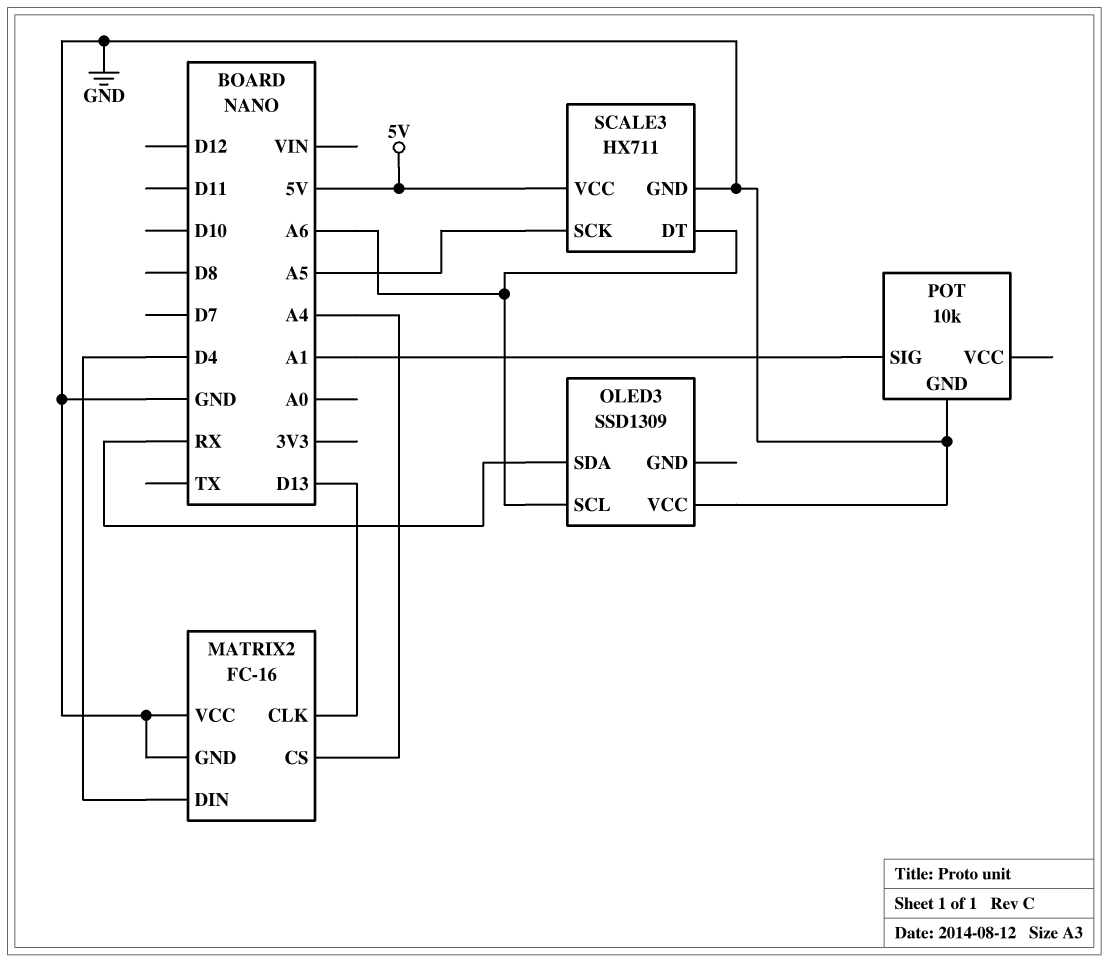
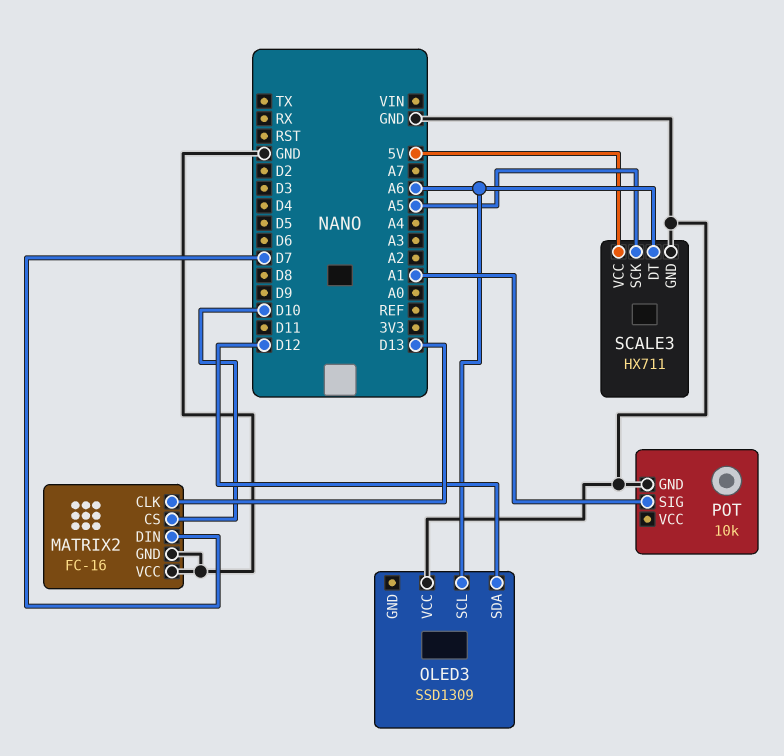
MATRIX2 pin CS: A4 -> D10
MATRIX2 pin DIN: D4 -> D7
OLED3 pin SDA: RX -> D12

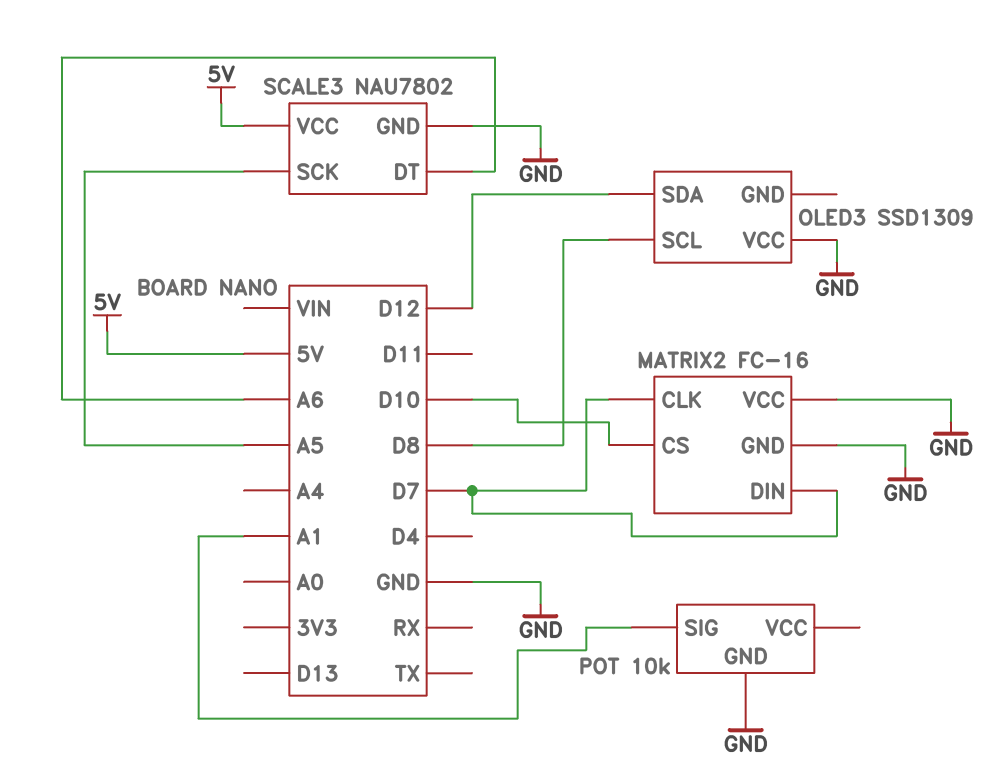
MATRIX2 pin CLK: D13 -> D7
OLED3 pin SCL: A6 -> D8
SCALE3: HX711 -> NAU7802

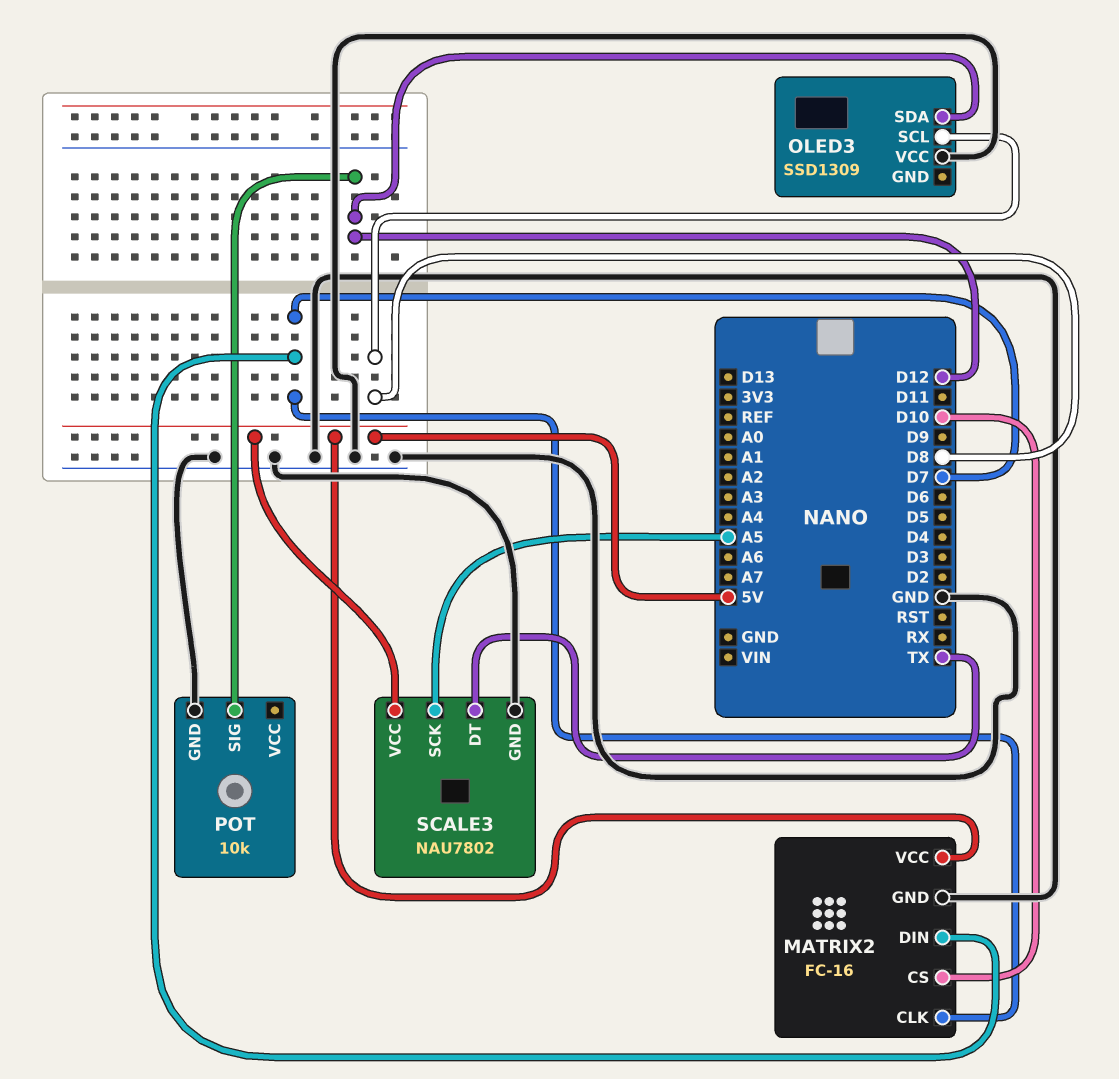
MATRIX2 pin VCC: GND -> 5V
POT pin SIG: A1 -> D12
SCALE3 pin DT: A6 -> TX

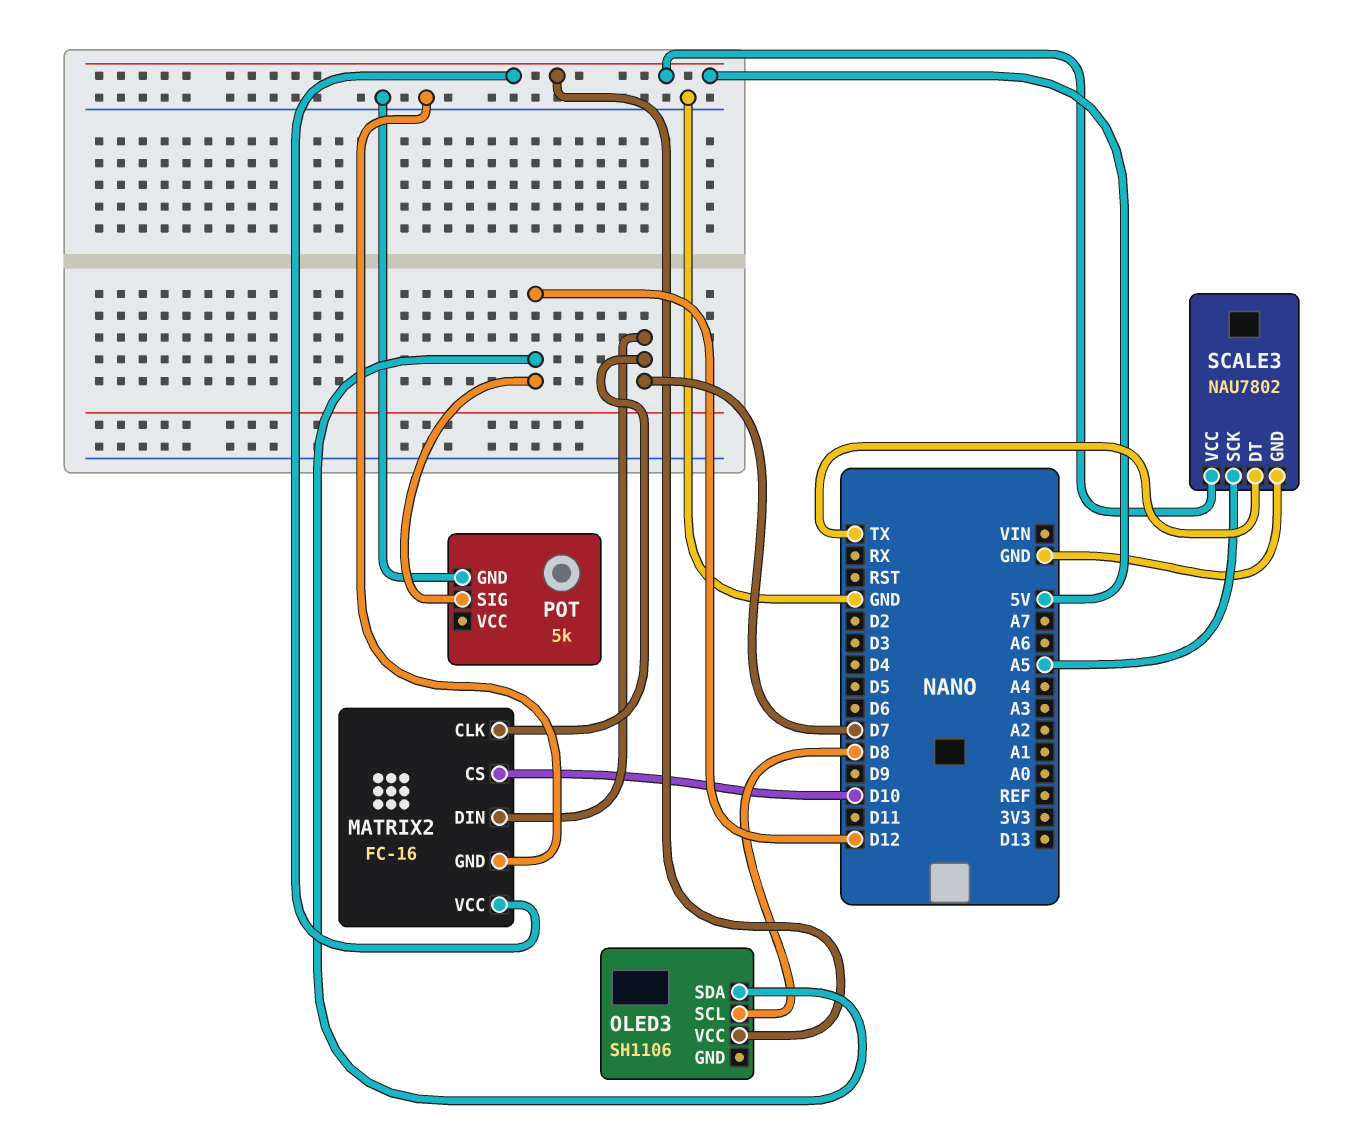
OLED3: SSD1309 -> SH1106
OLED3 pin VCC: GND -> 5V
POT: 10k -> 5k

